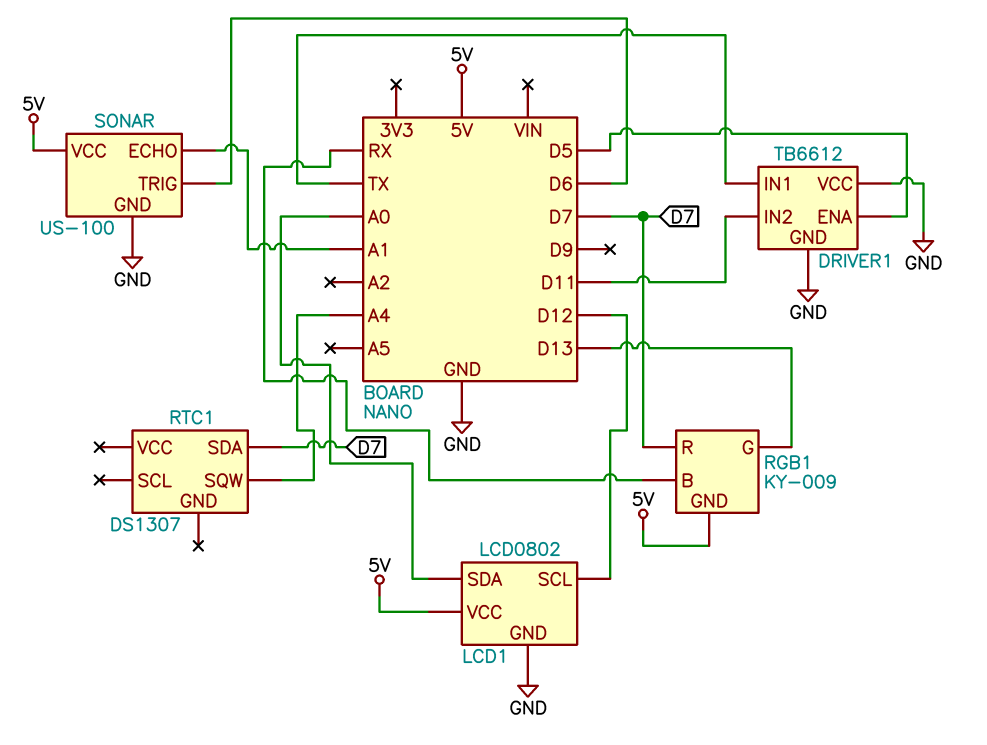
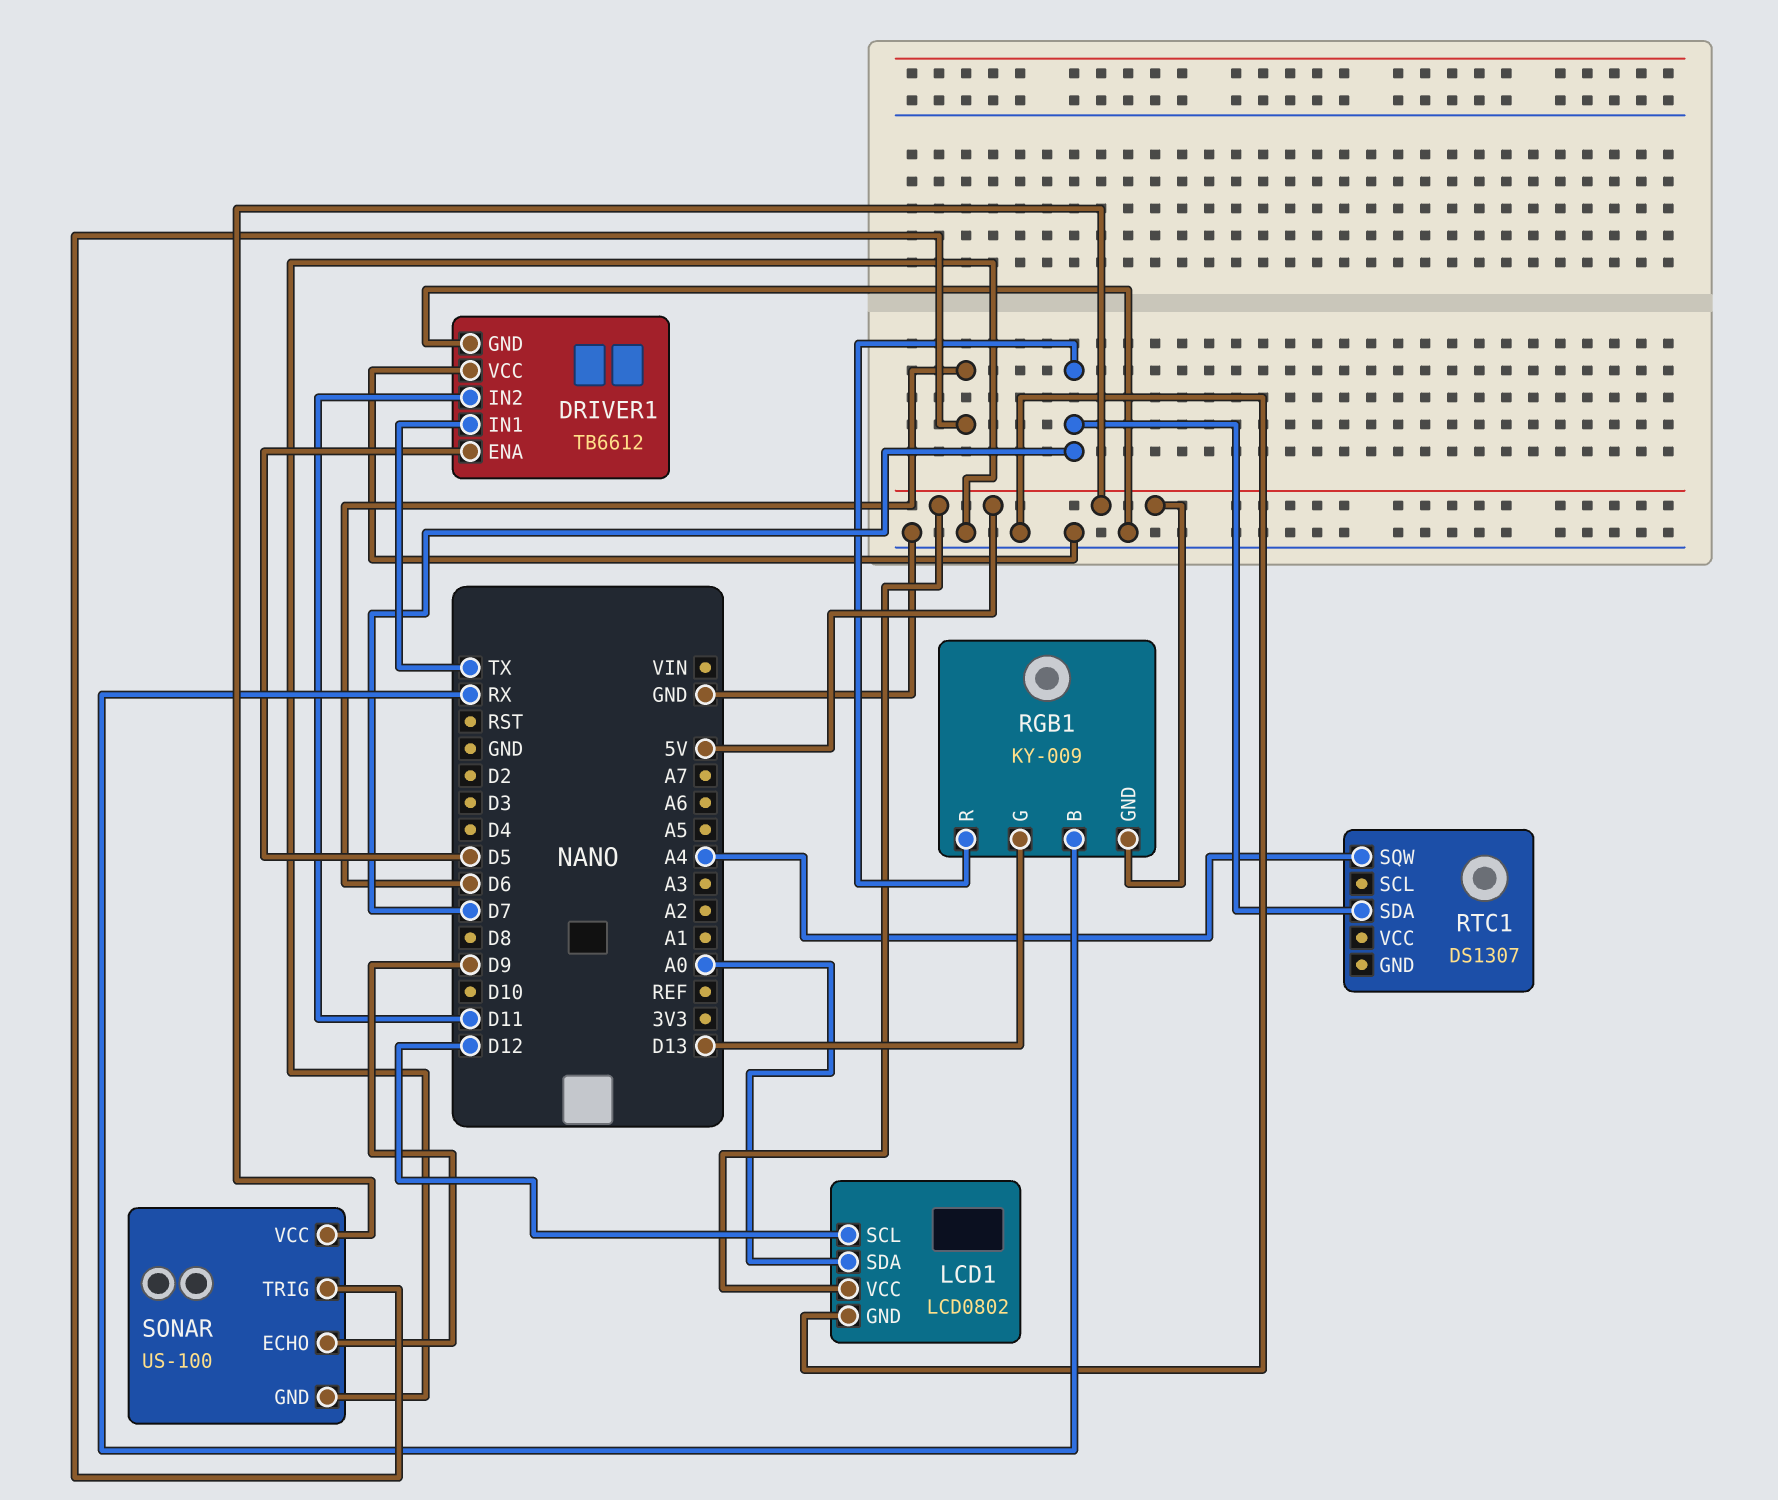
SONAR pin ECHO: A1 -> D9

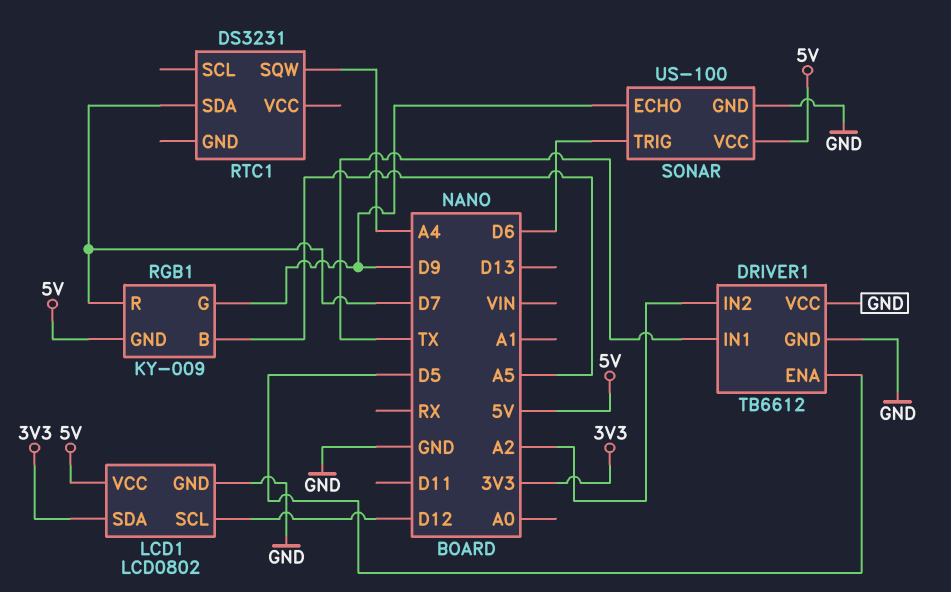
DRIVER1 pin IN2: D11 -> A2
LCD1 pin SDA: A0 -> 3V3
RGB1 pin B: RX -> A5
RGB1 pin G: D13 -> D9
RTC1: DS1307 -> DS3231

